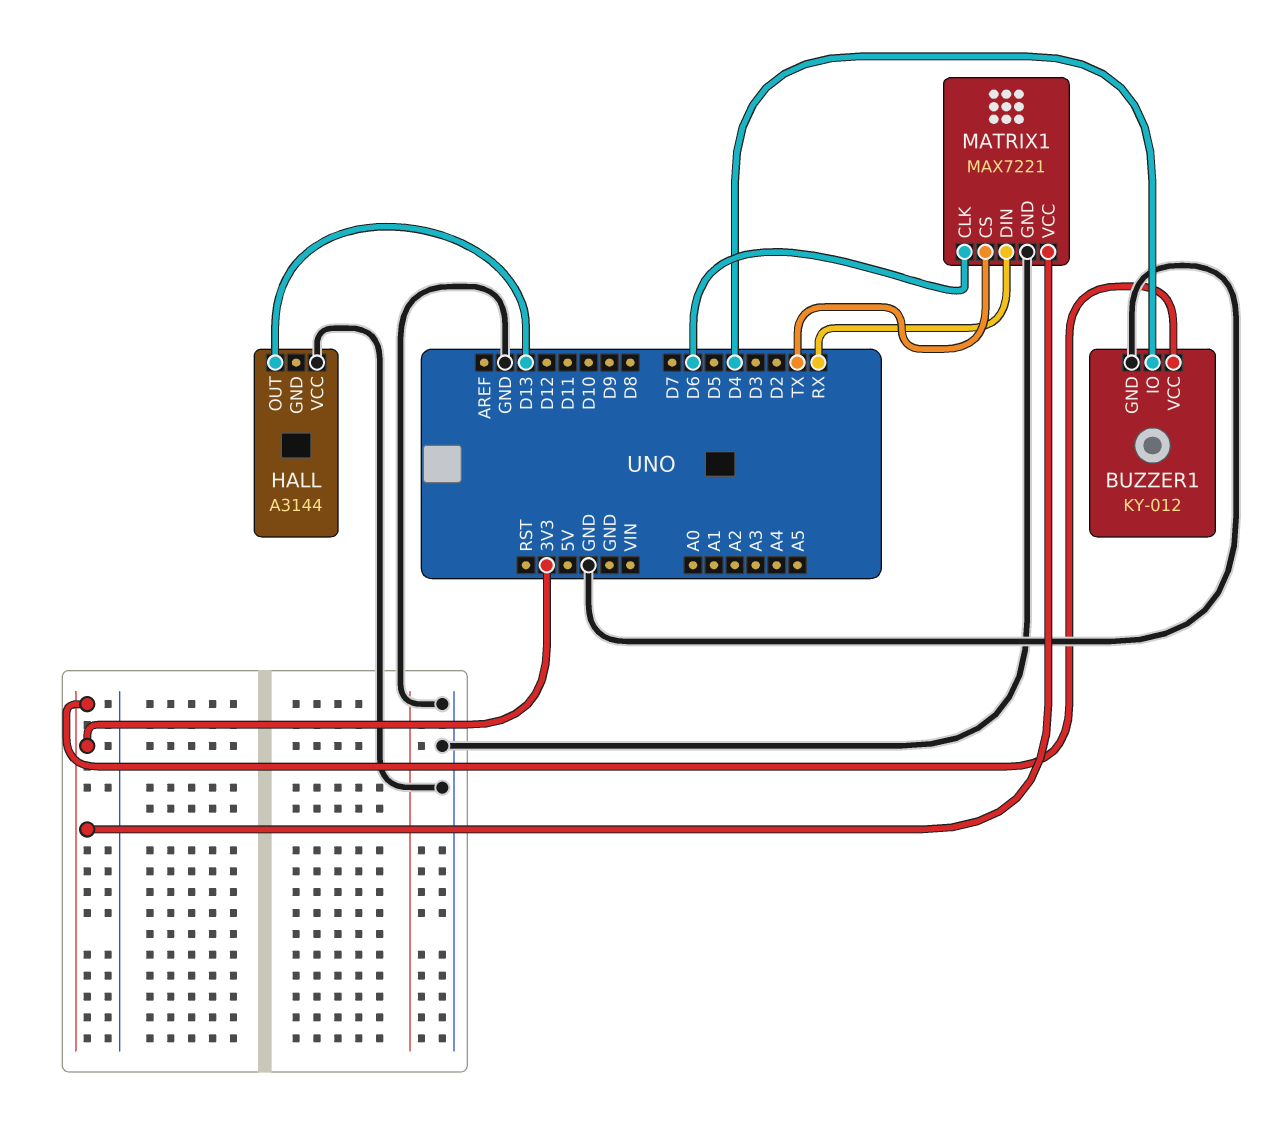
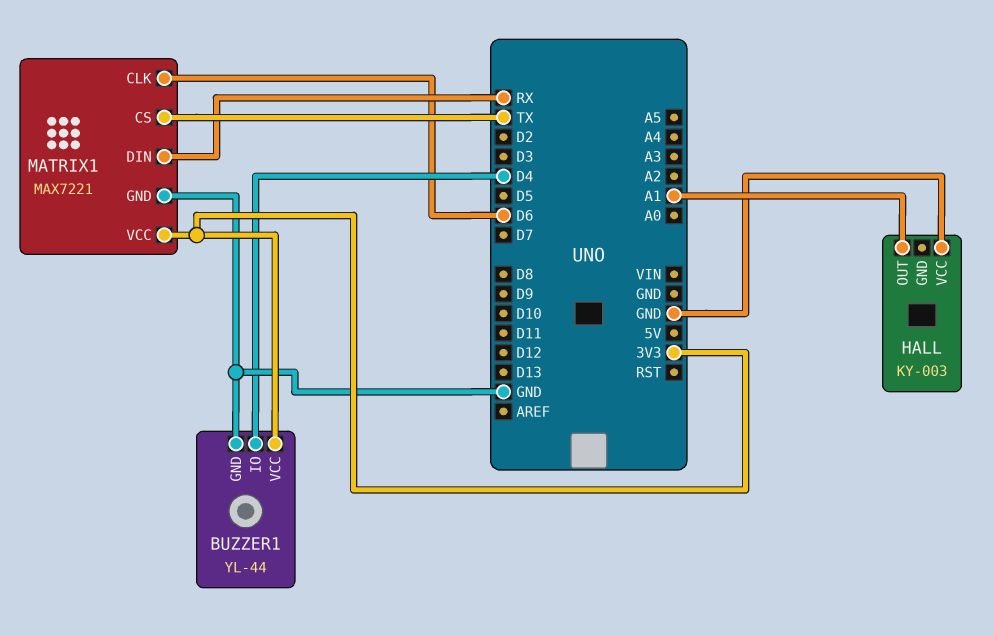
BUZZER1: KY-012 -> YL-44
HALL: A3144 -> KY-003
HALL pin OUT: D13 -> A1

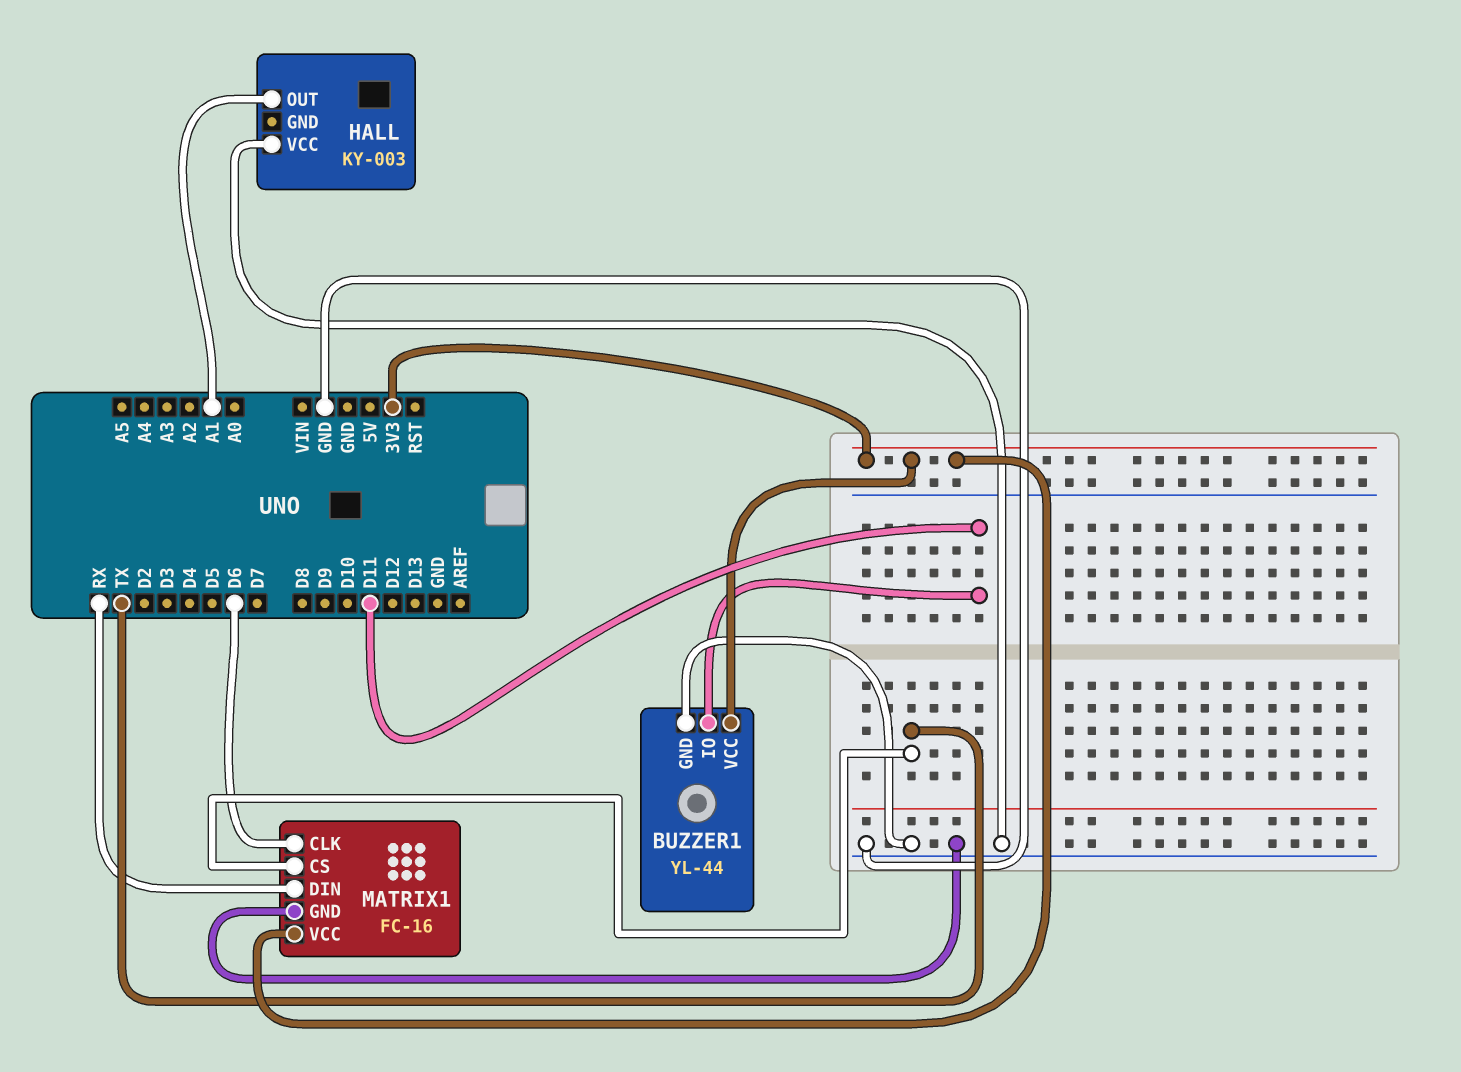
BUZZER1 pin IO: D4 -> D11
MATRIX1: MAX7221 -> FC-16

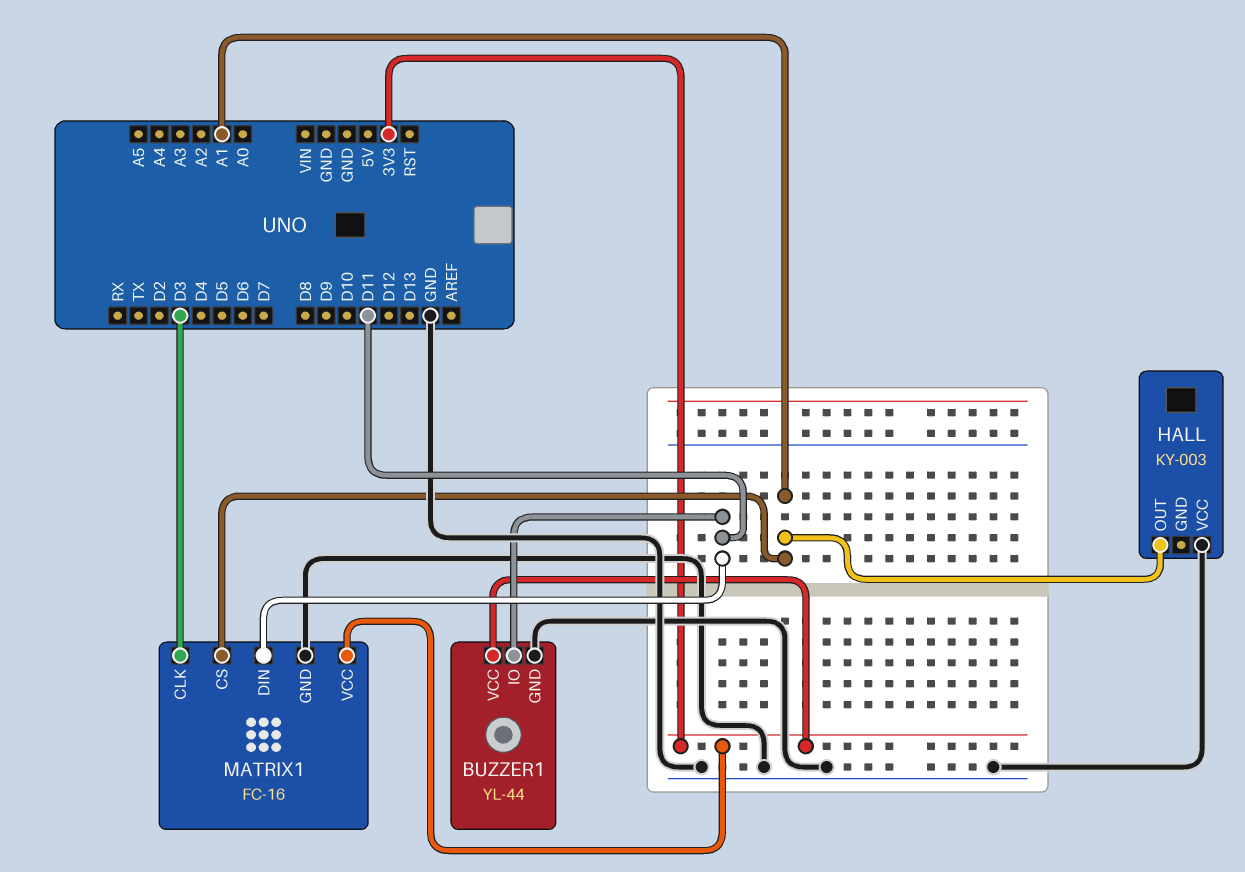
MATRIX1 pin CLK: D6 -> D3
MATRIX1 pin CS: TX -> A1
MATRIX1 pin DIN: RX -> D11

